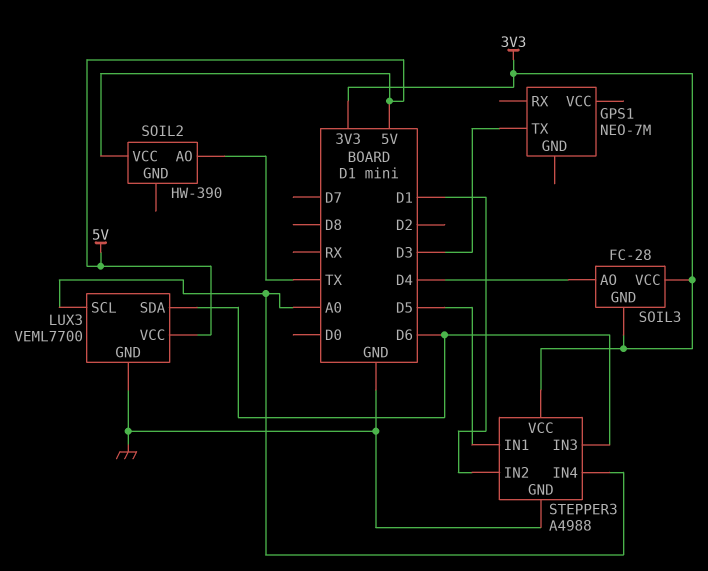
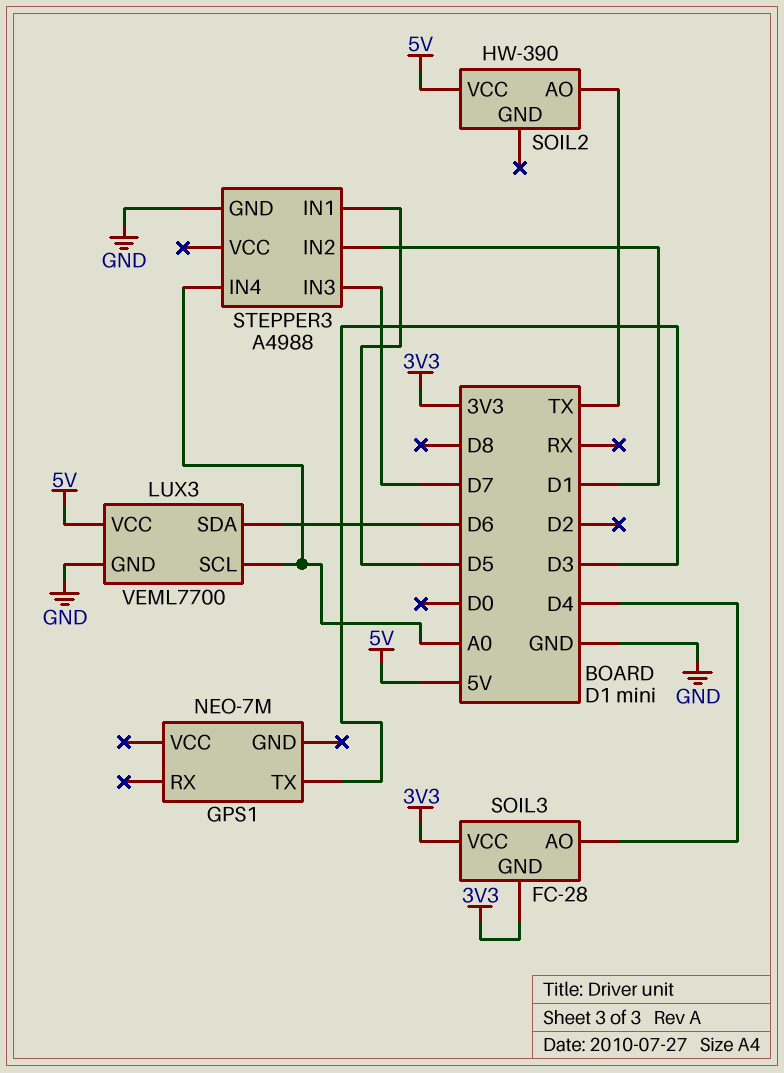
STEPPER3 pin IN3: D6 -> D7
STEPPER3 pin VCC: 3V3 -> none

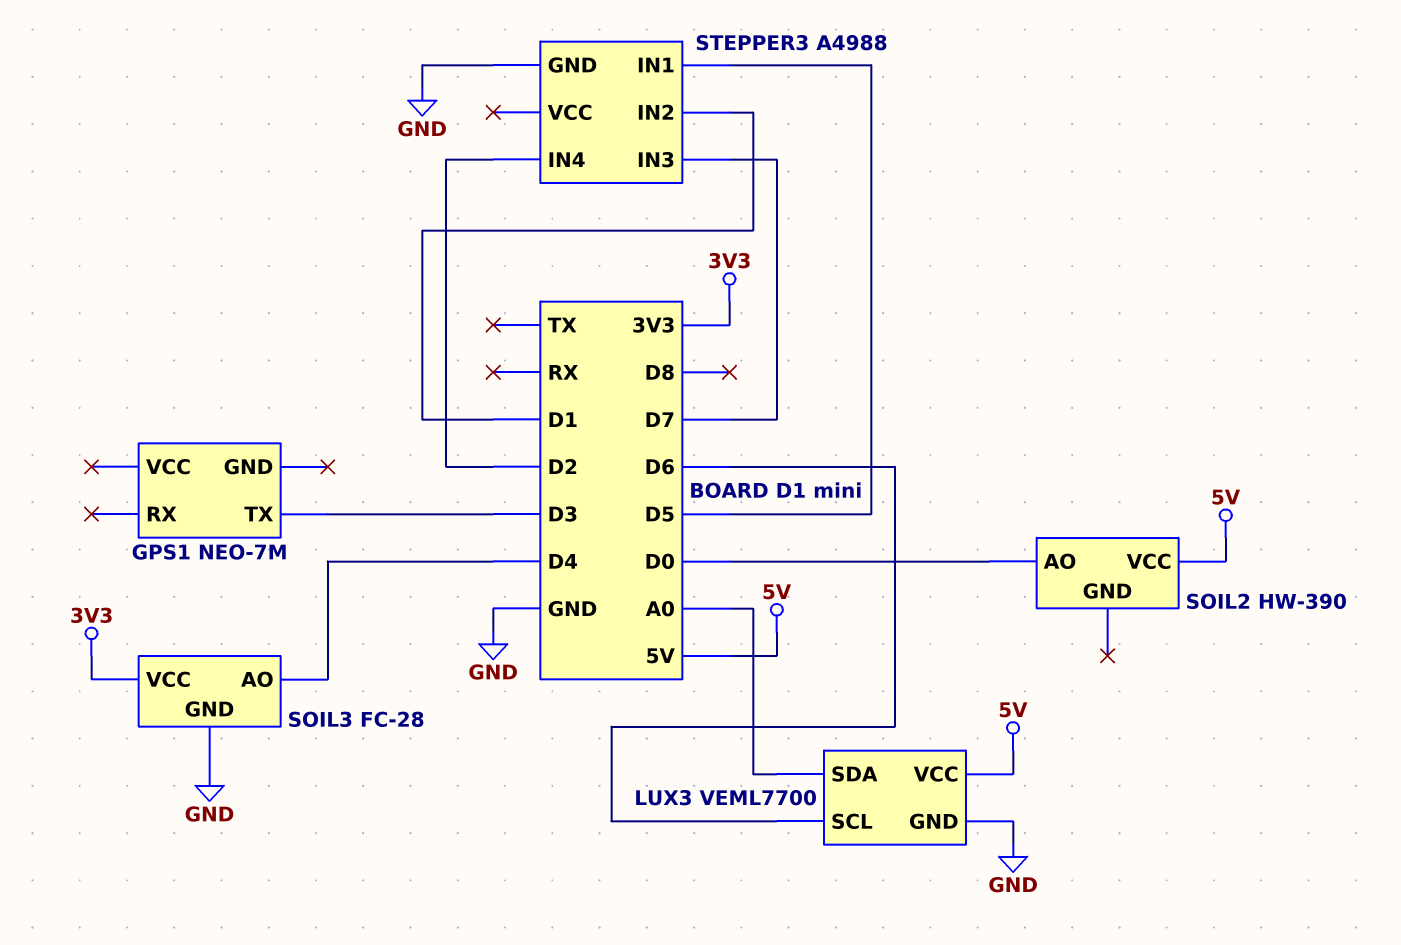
LUX3 pin SCL: A0 -> D6
LUX3 pin SDA: D6 -> A0
SOIL2 pin AO: TX -> D0
SOIL3 pin GND: 3V3 -> GND
STEPPER3 pin IN4: A0 -> D2

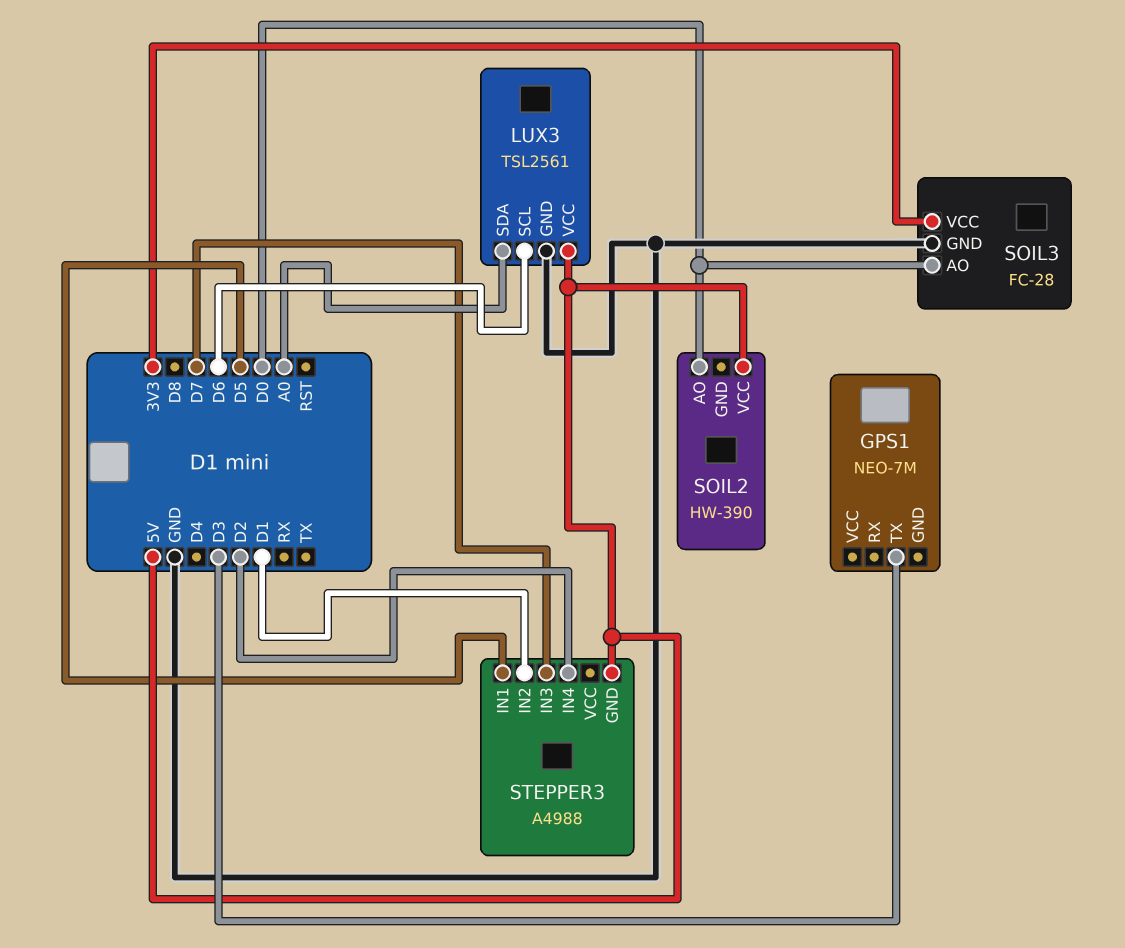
LUX3: VEML7700 -> TSL2561
SOIL3 pin AO: D4 -> D0
STEPPER3 pin GND: GND -> 5V

